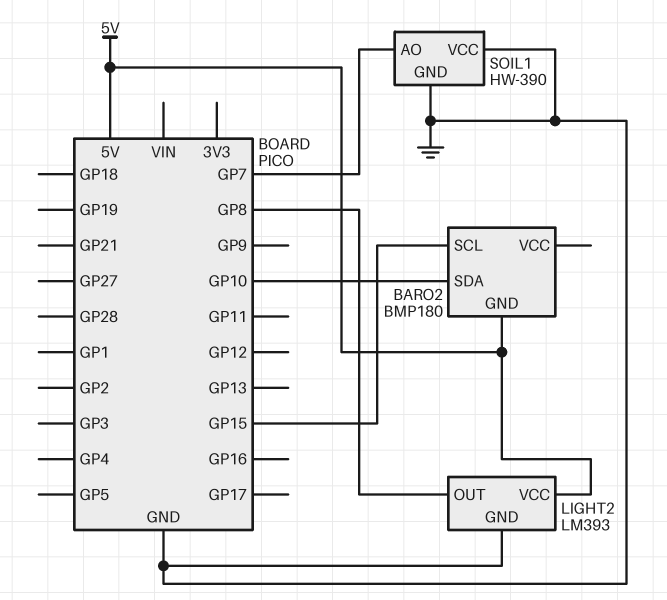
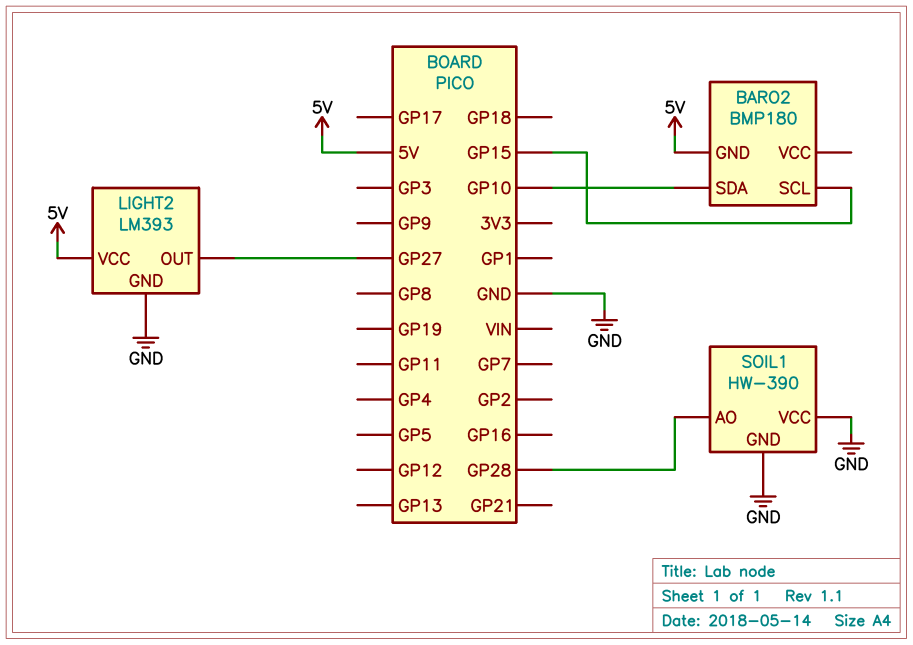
LIGHT2 pin OUT: GP8 -> GP27
SOIL1 pin AO: GP7 -> GP28

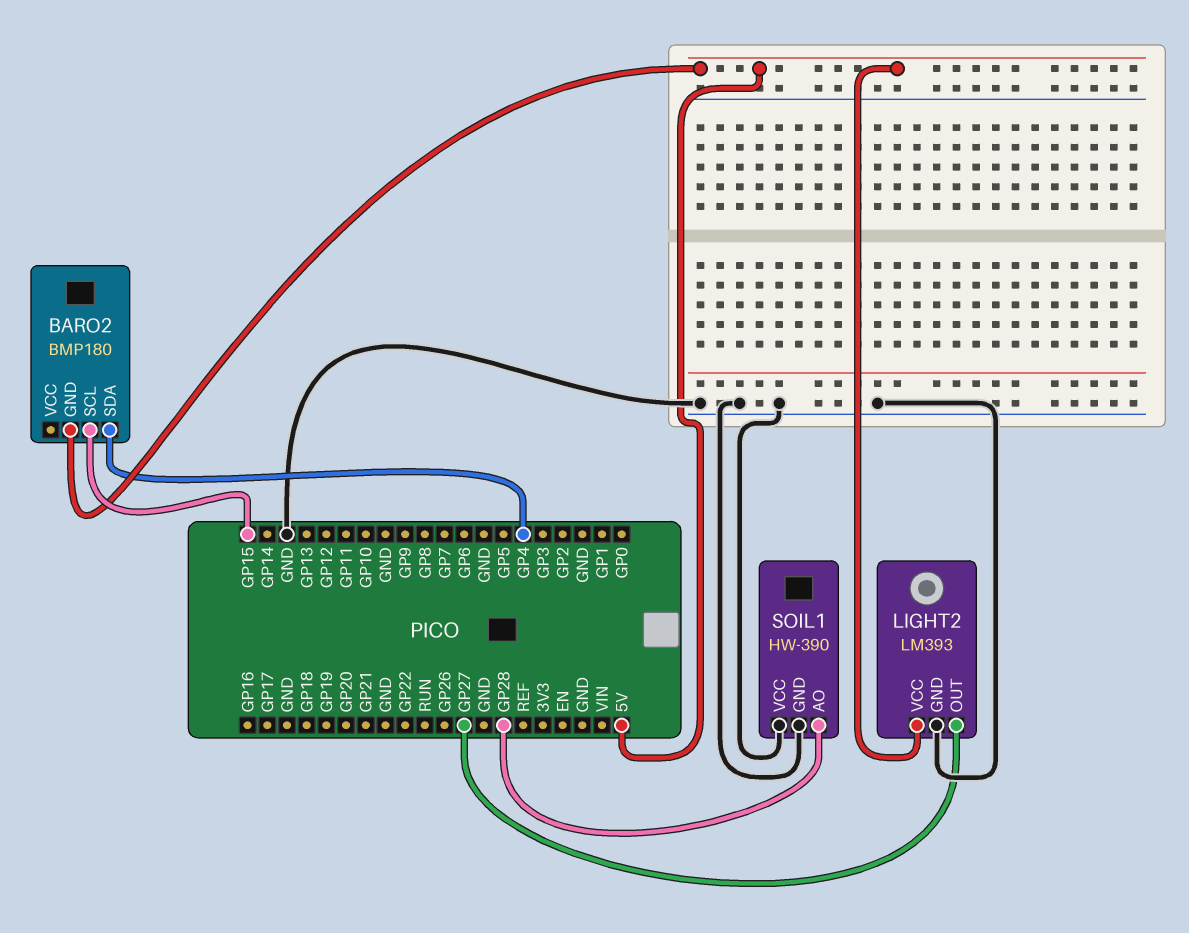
BARO2 pin SDA: GP10 -> GP4

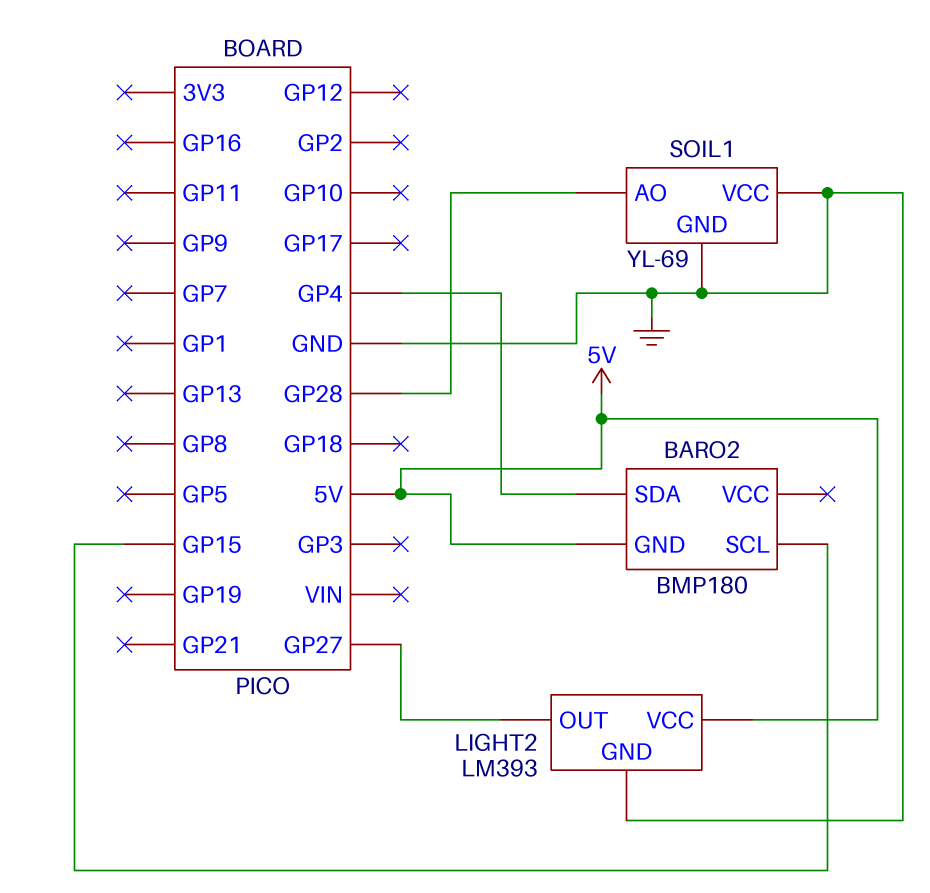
SOIL1: HW-390 -> YL-69

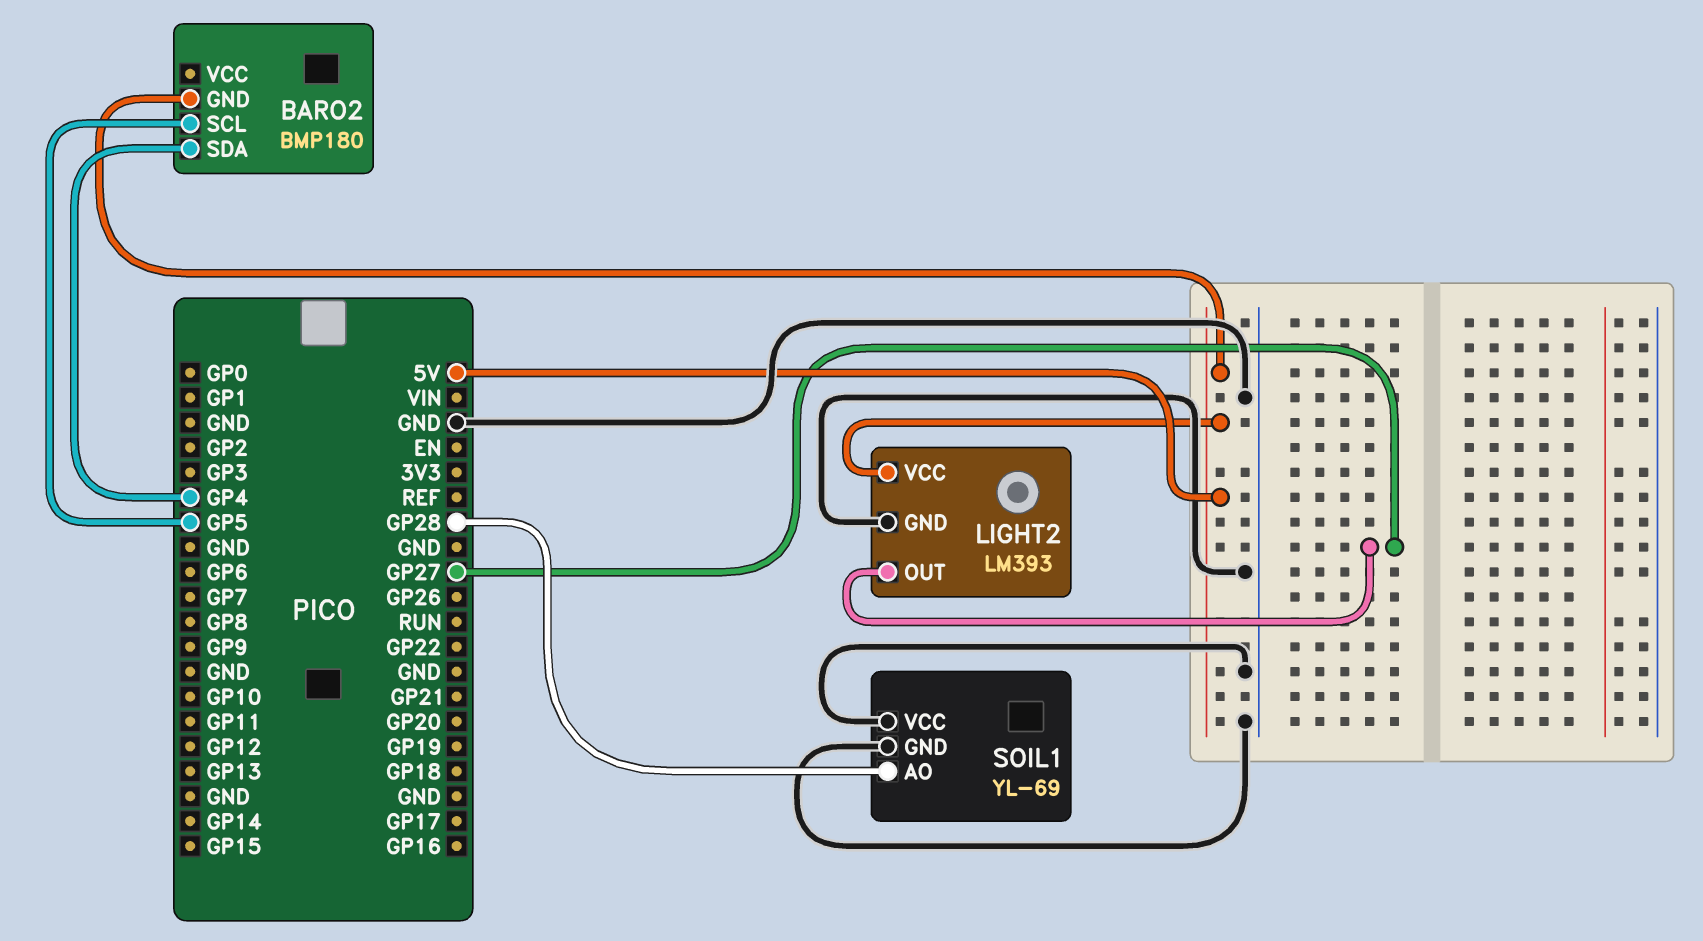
BARO2 pin SCL: GP15 -> GP5

